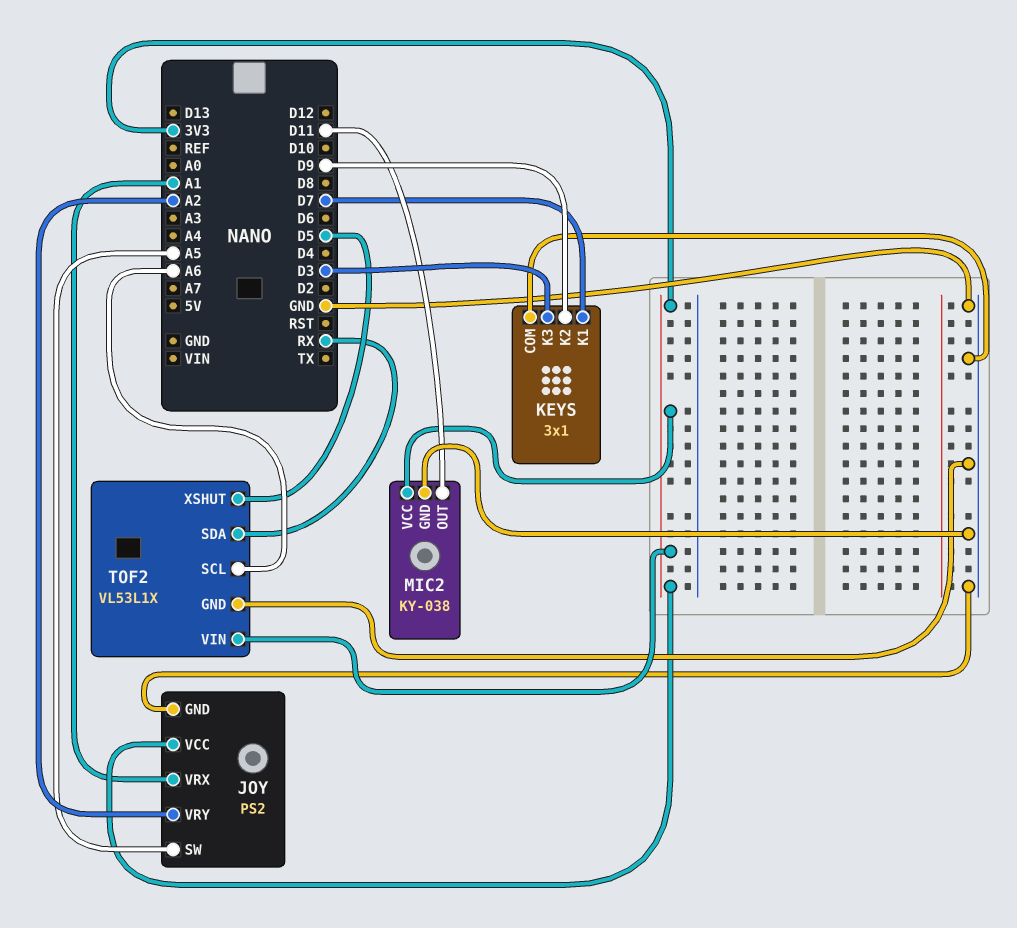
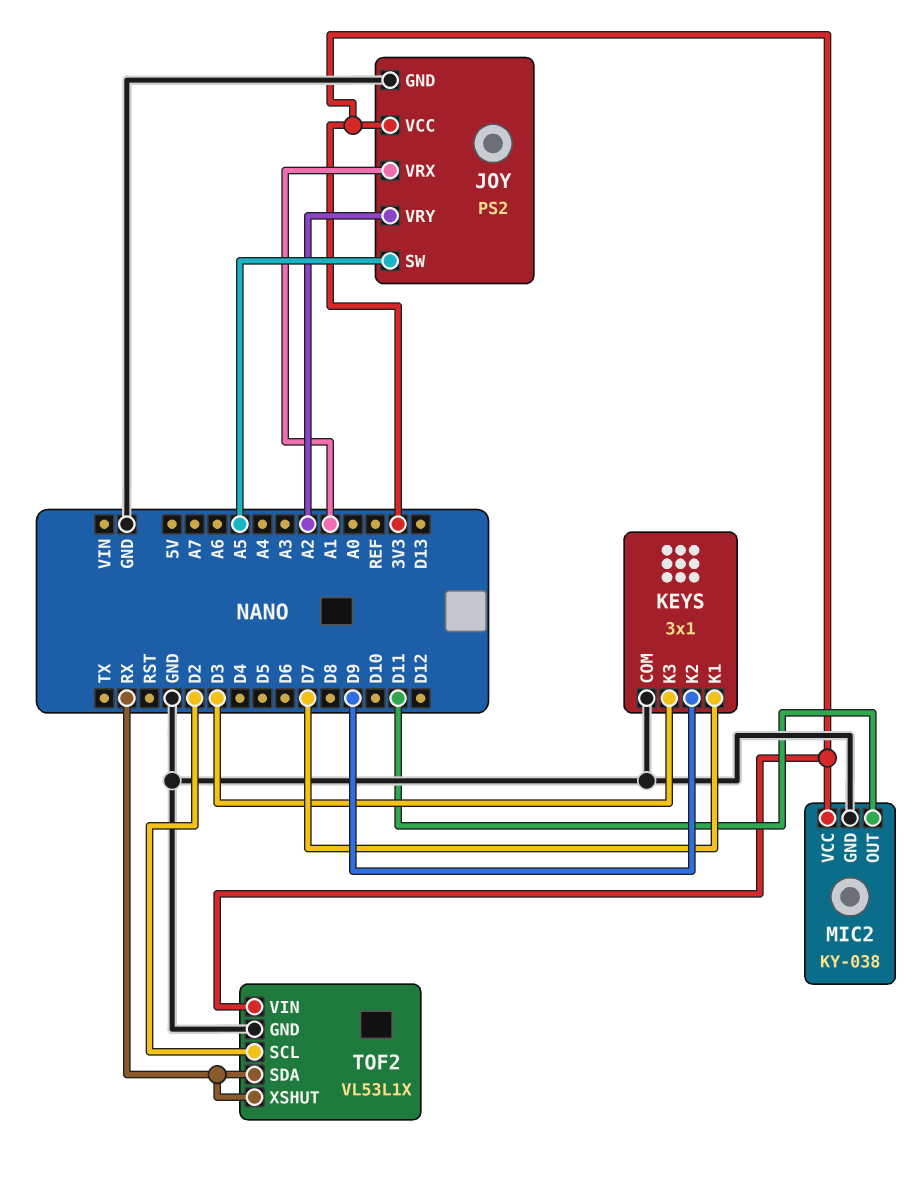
TOF2 pin SCL: A6 -> D2
TOF2 pin XSHUT: D5 -> RX

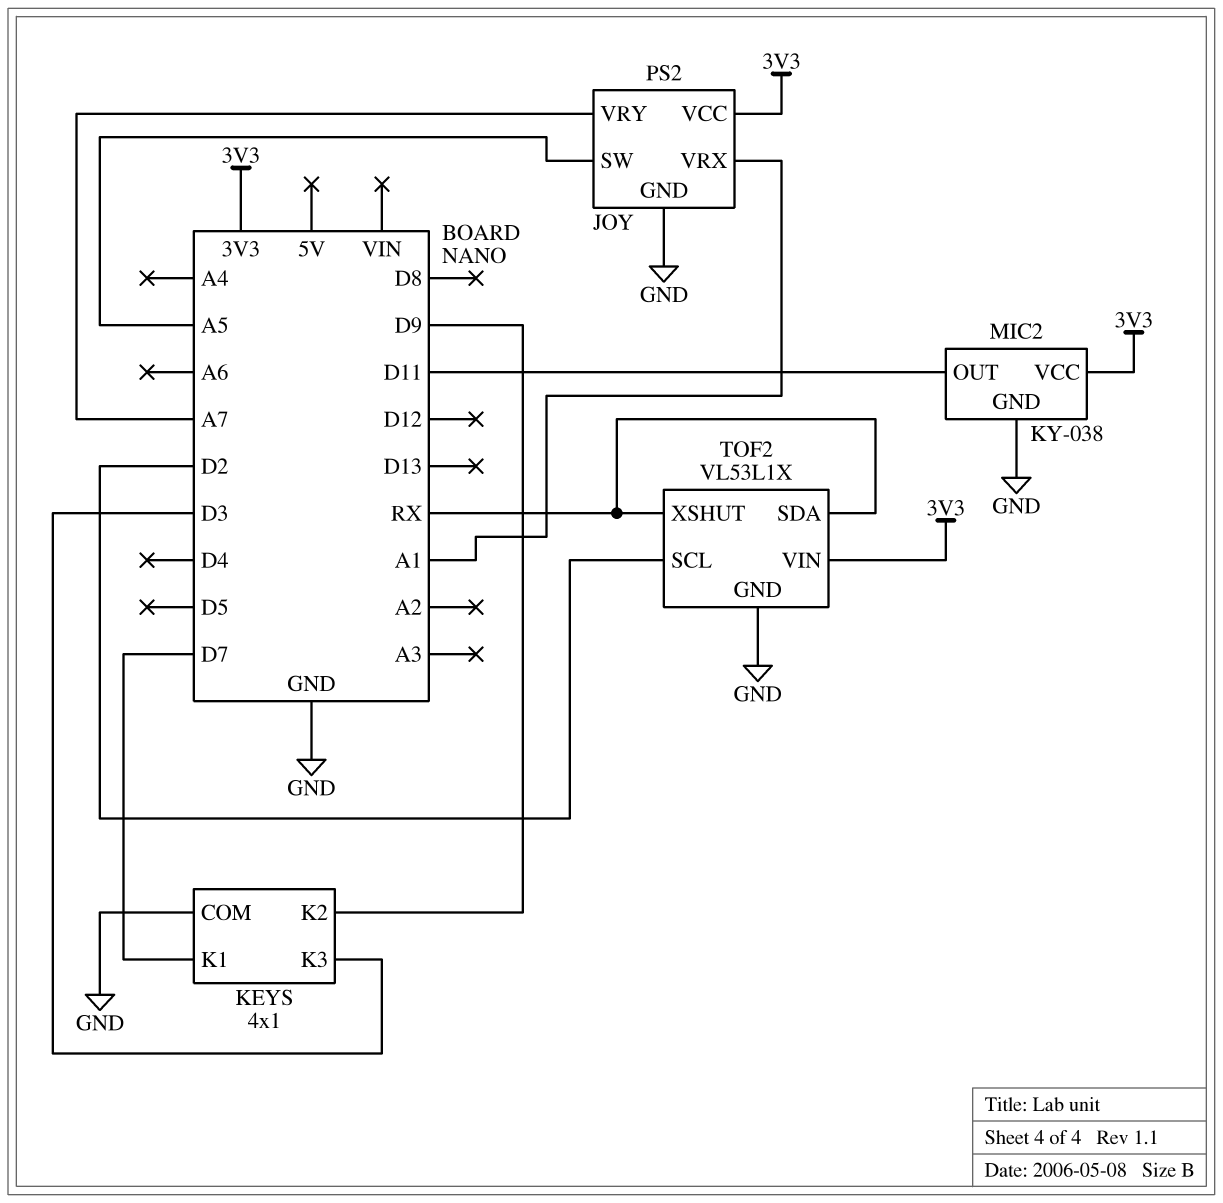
JOY pin VRY: A2 -> A7
KEYS: 3x1 -> 4x1

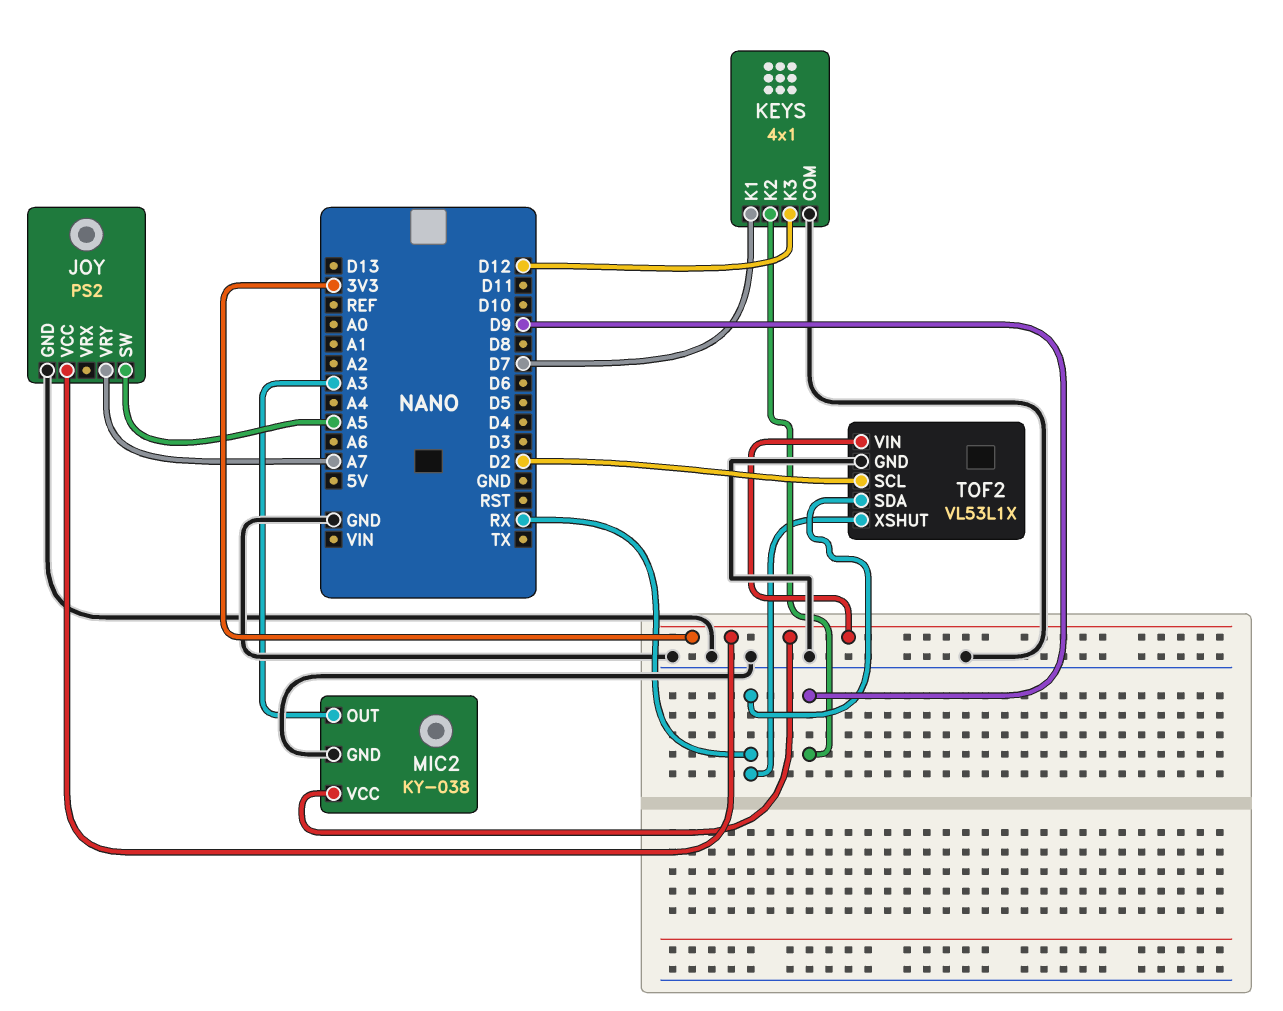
JOY pin VRX: A1 -> none
KEYS pin K3: D3 -> D12
MIC2 pin OUT: D11 -> A3

